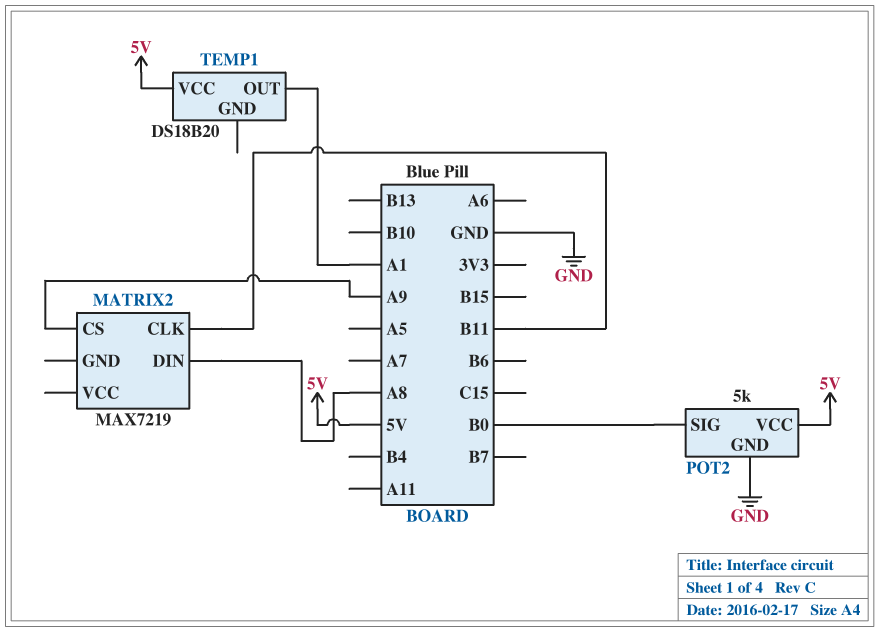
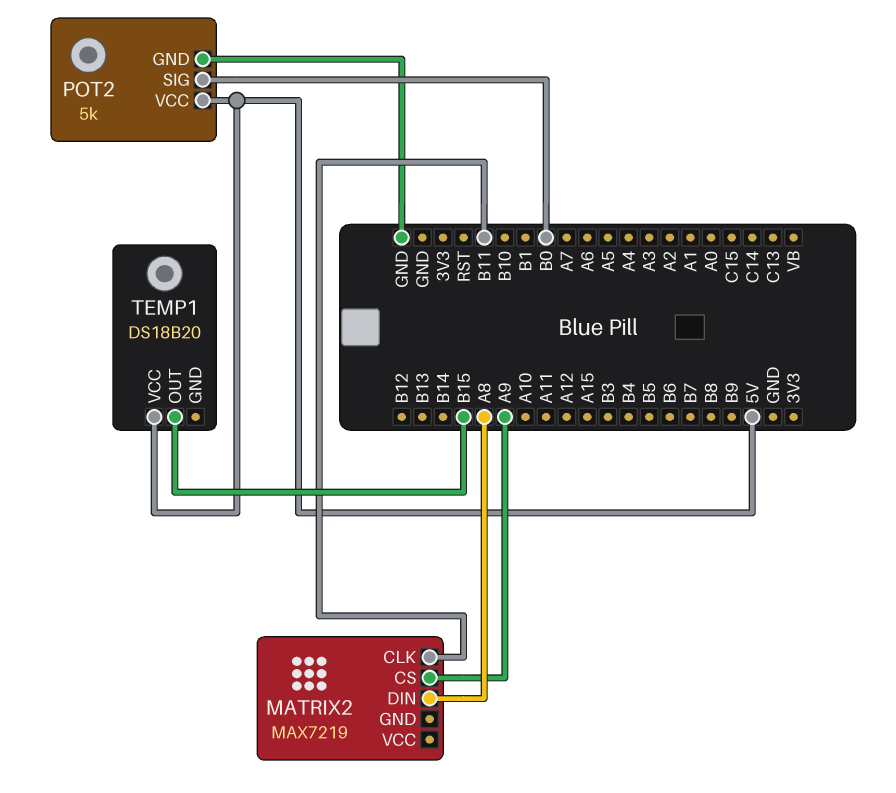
TEMP1 pin OUT: A1 -> B15

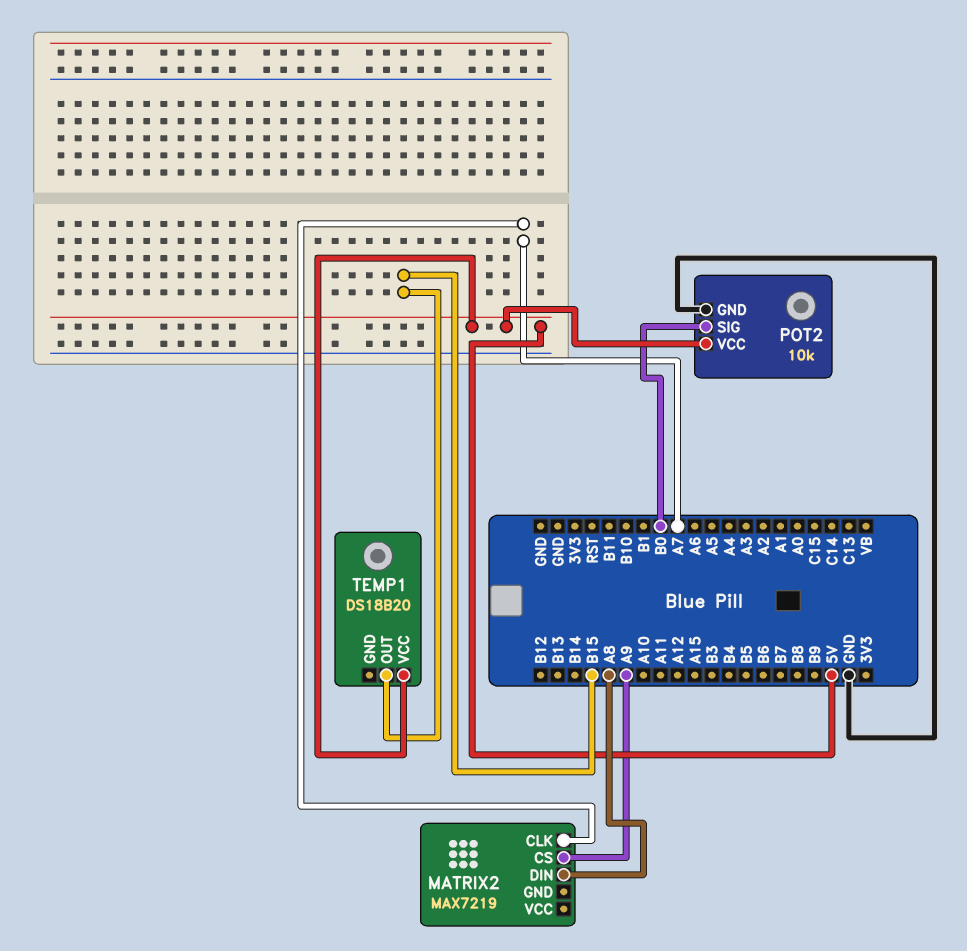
MATRIX2 pin CLK: B11 -> A7
POT2: 5k -> 10k

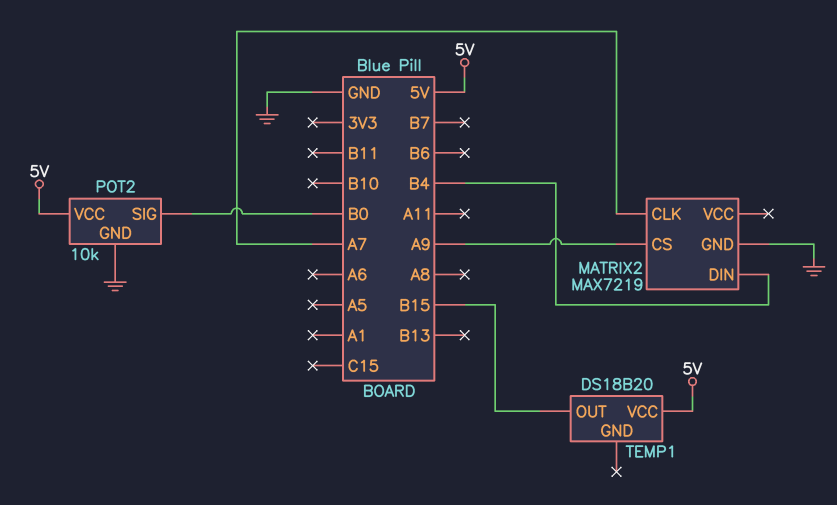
MATRIX2 pin DIN: A8 -> B4
MATRIX2 pin GND: none -> GND

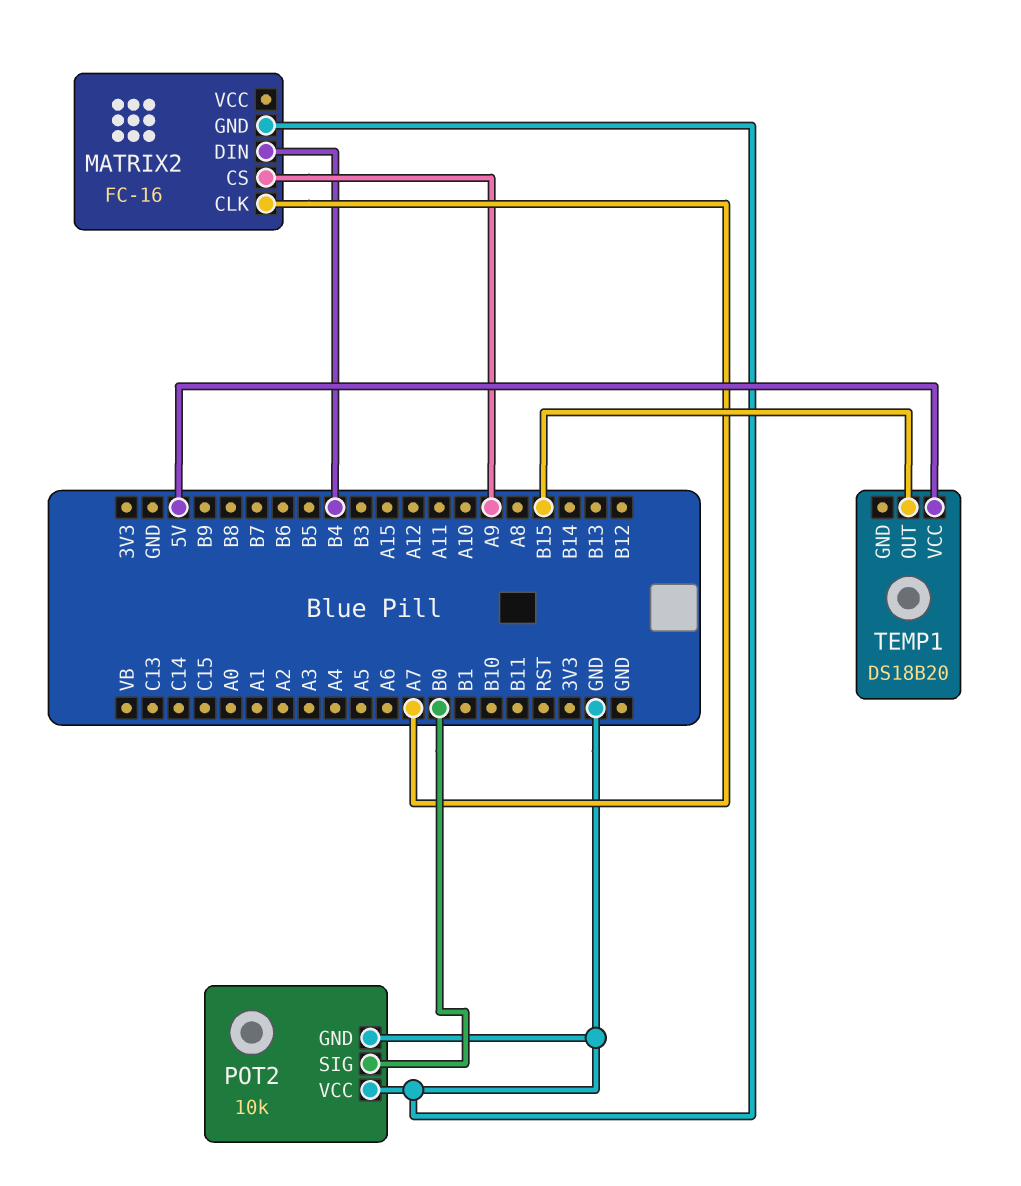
MATRIX2: MAX7219 -> FC-16
POT2 pin VCC: 5V -> GND

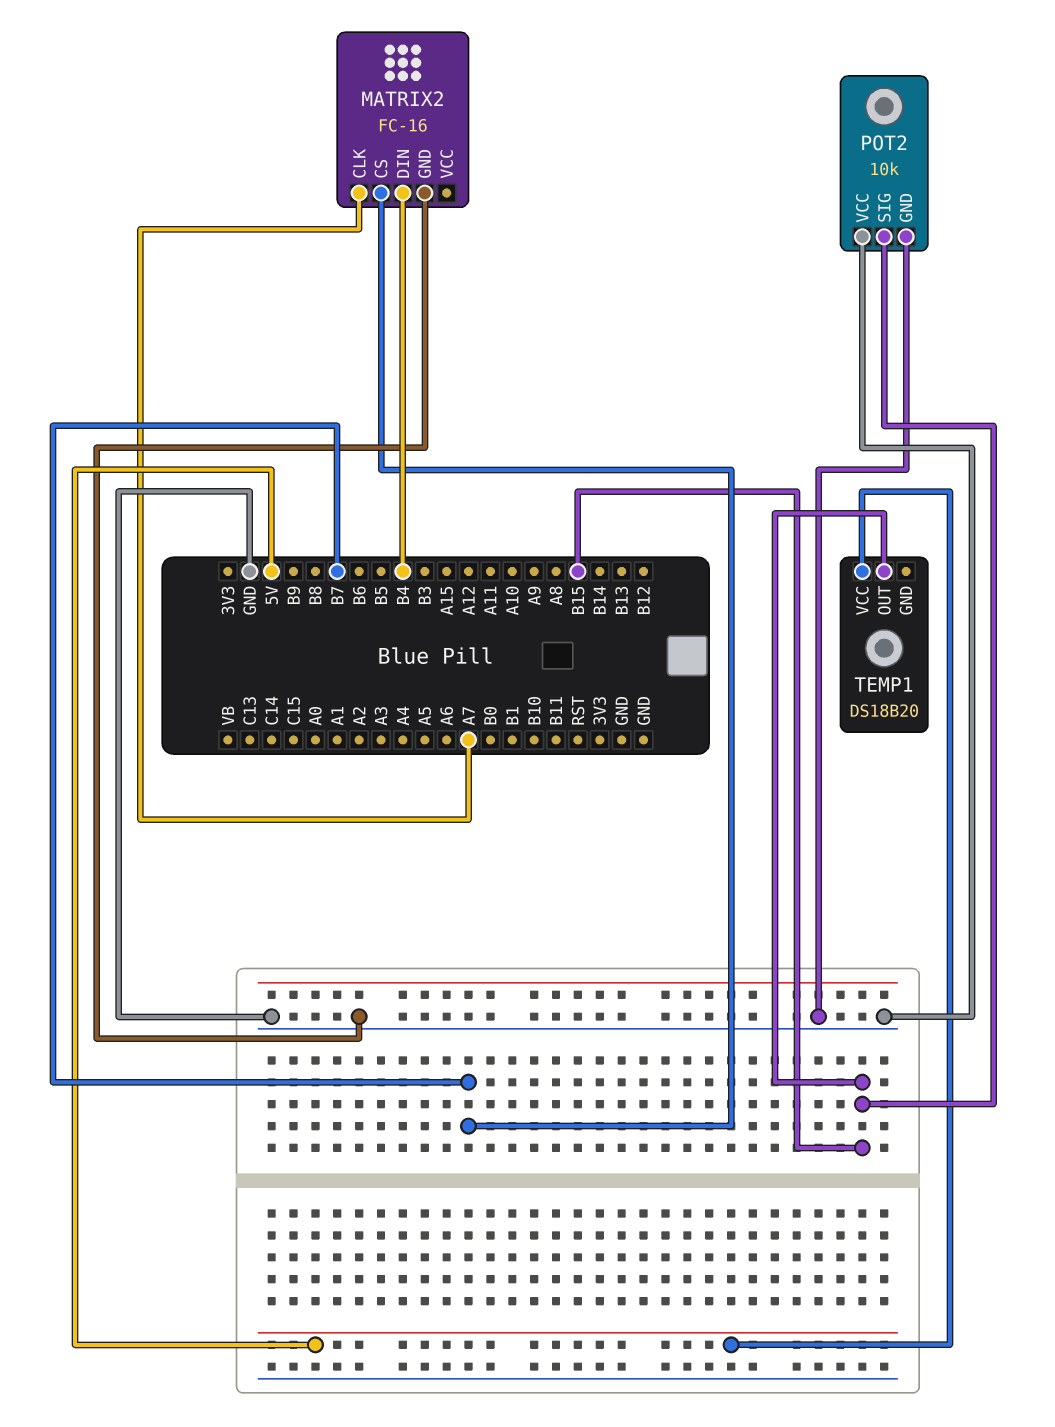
MATRIX2 pin CS: A9 -> B7
POT2 pin SIG: B0 -> B15

